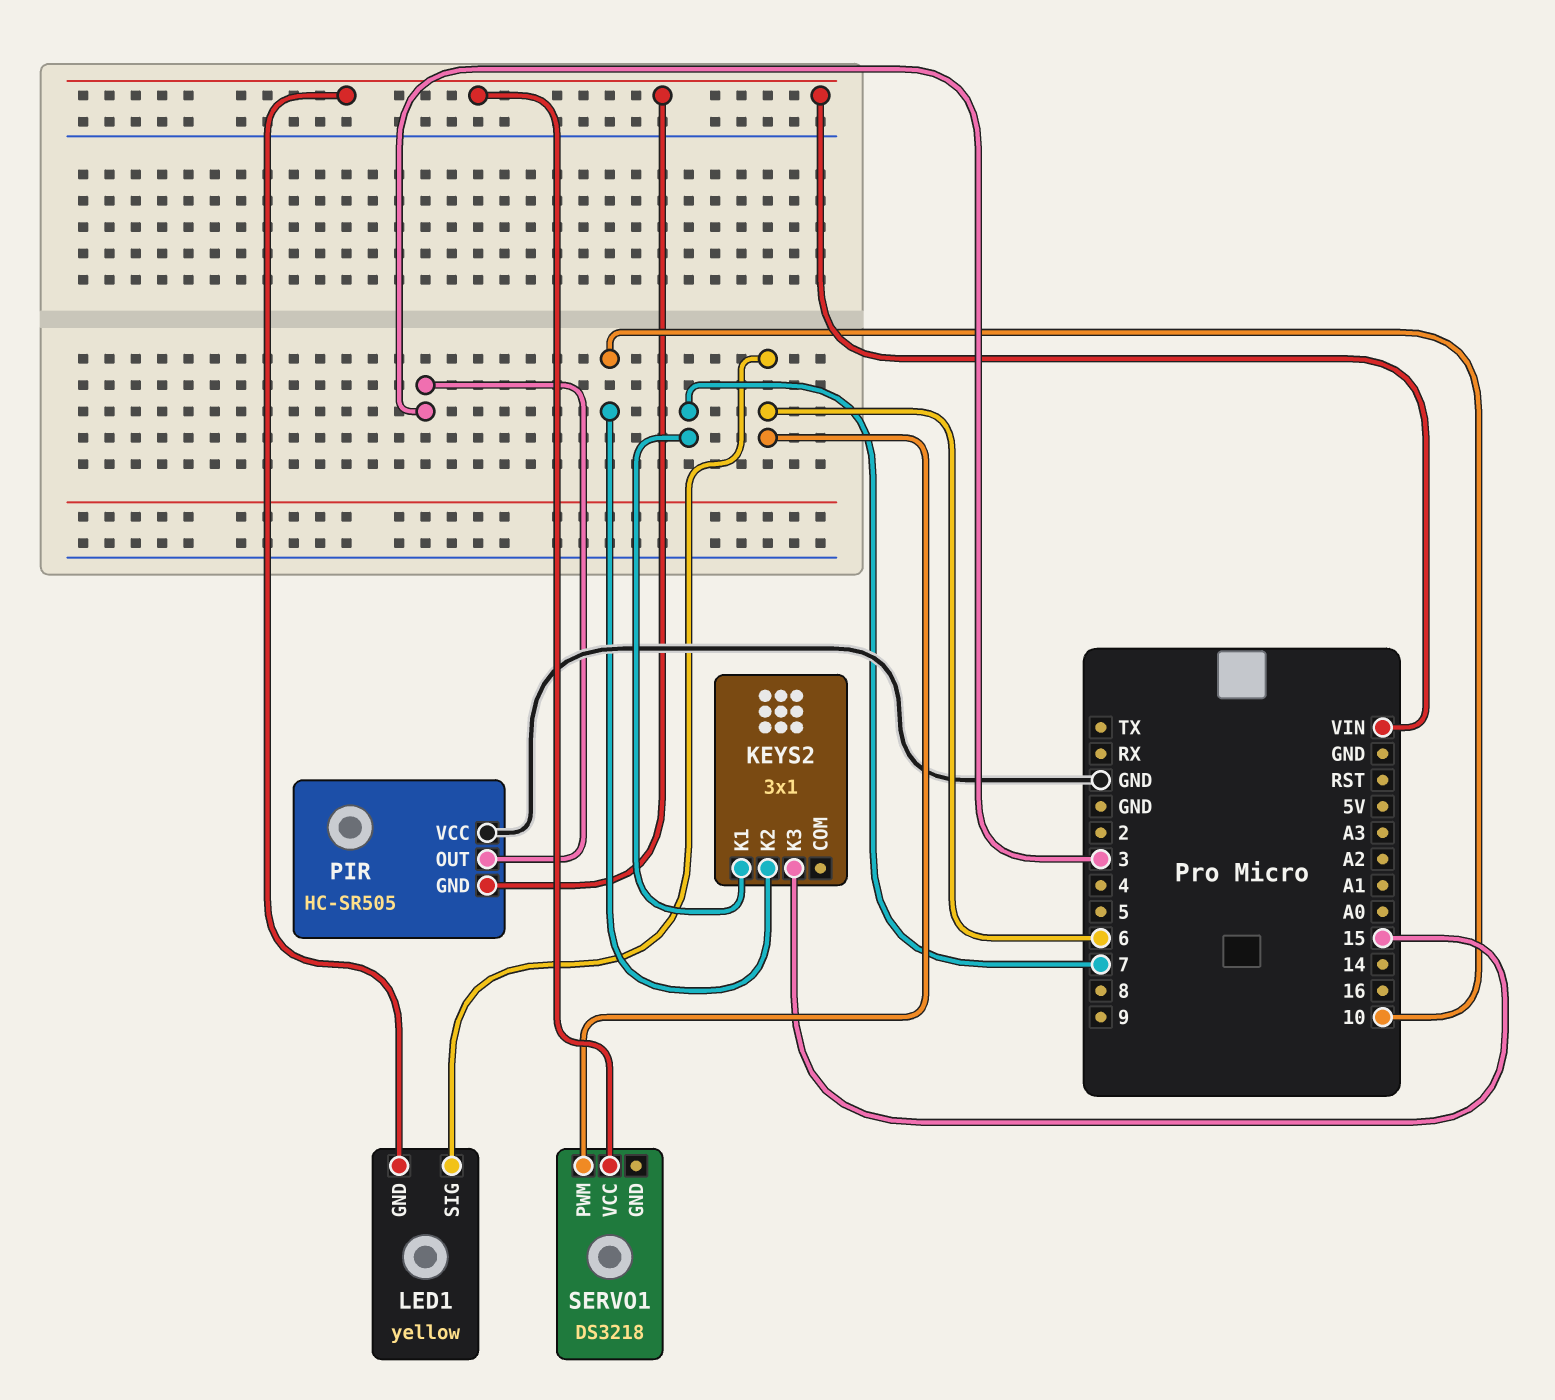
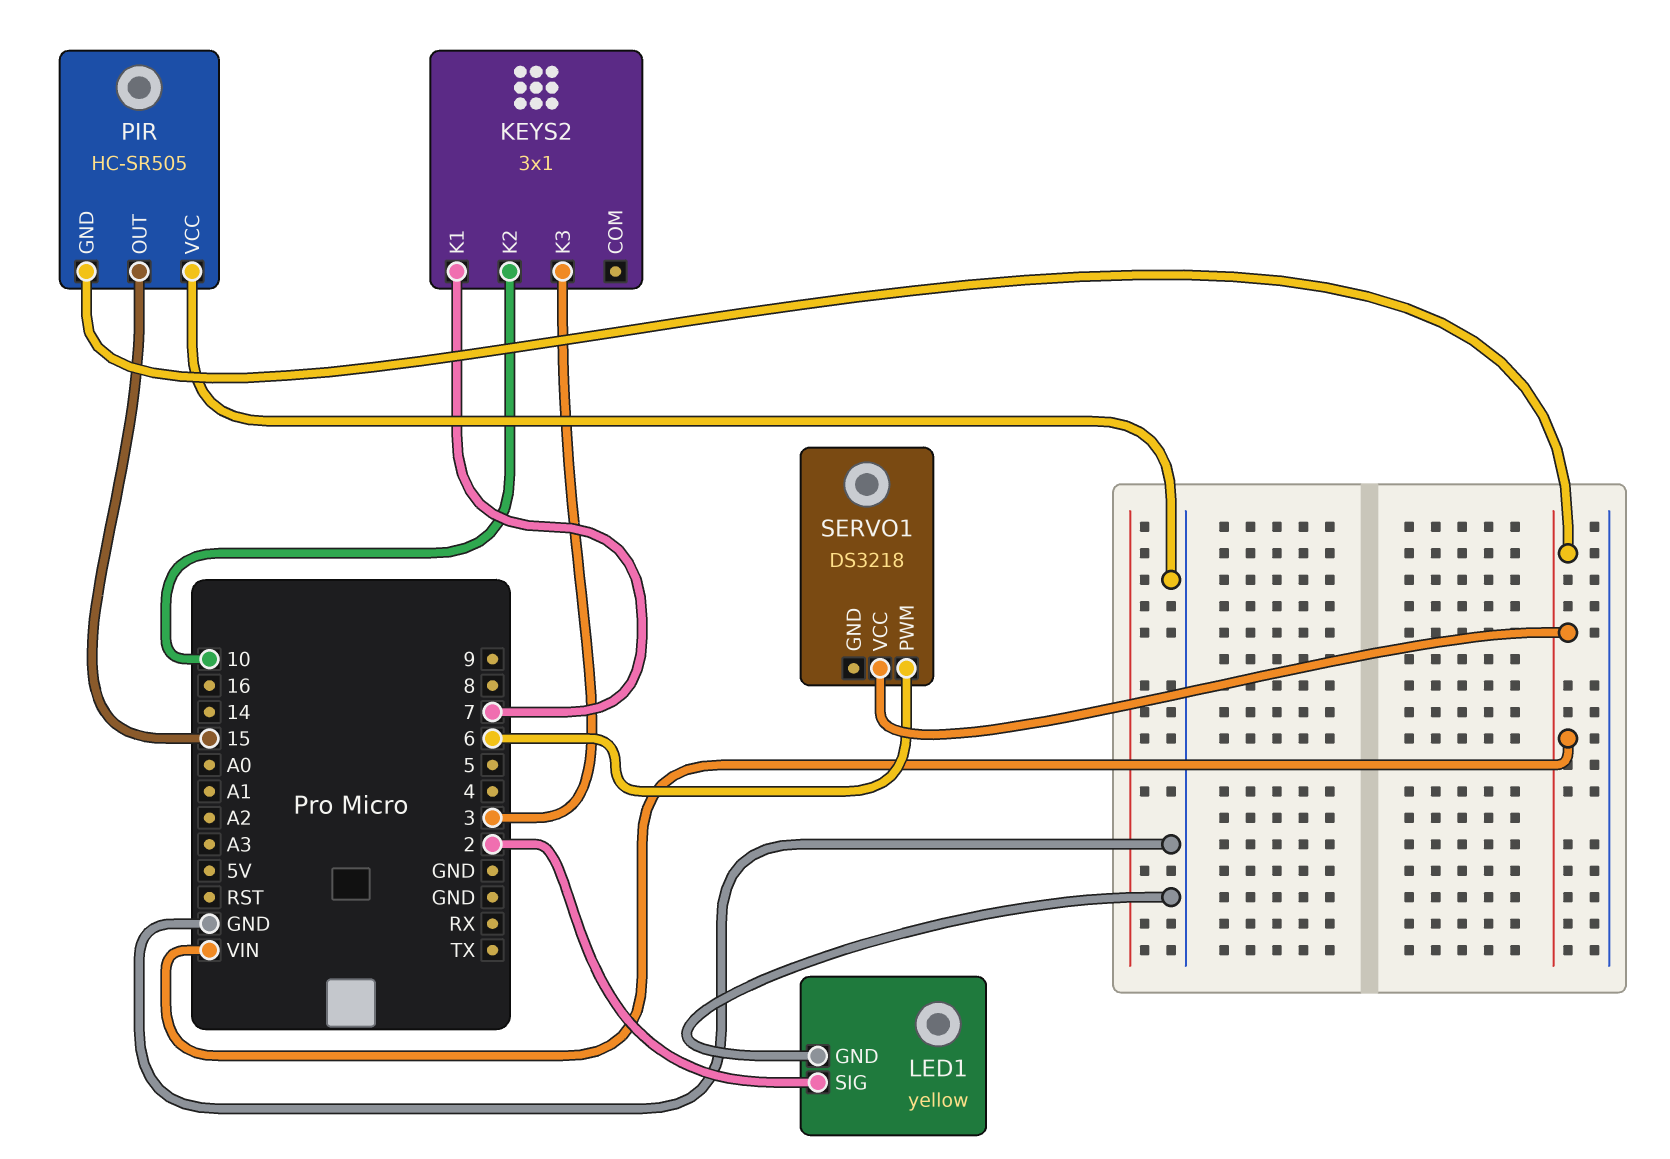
KEYS2 pin K3: 15 -> 3
LED1 pin GND: VIN -> GND
LED1 pin SIG: 6 -> 2
PIR pin OUT: 3 -> 15

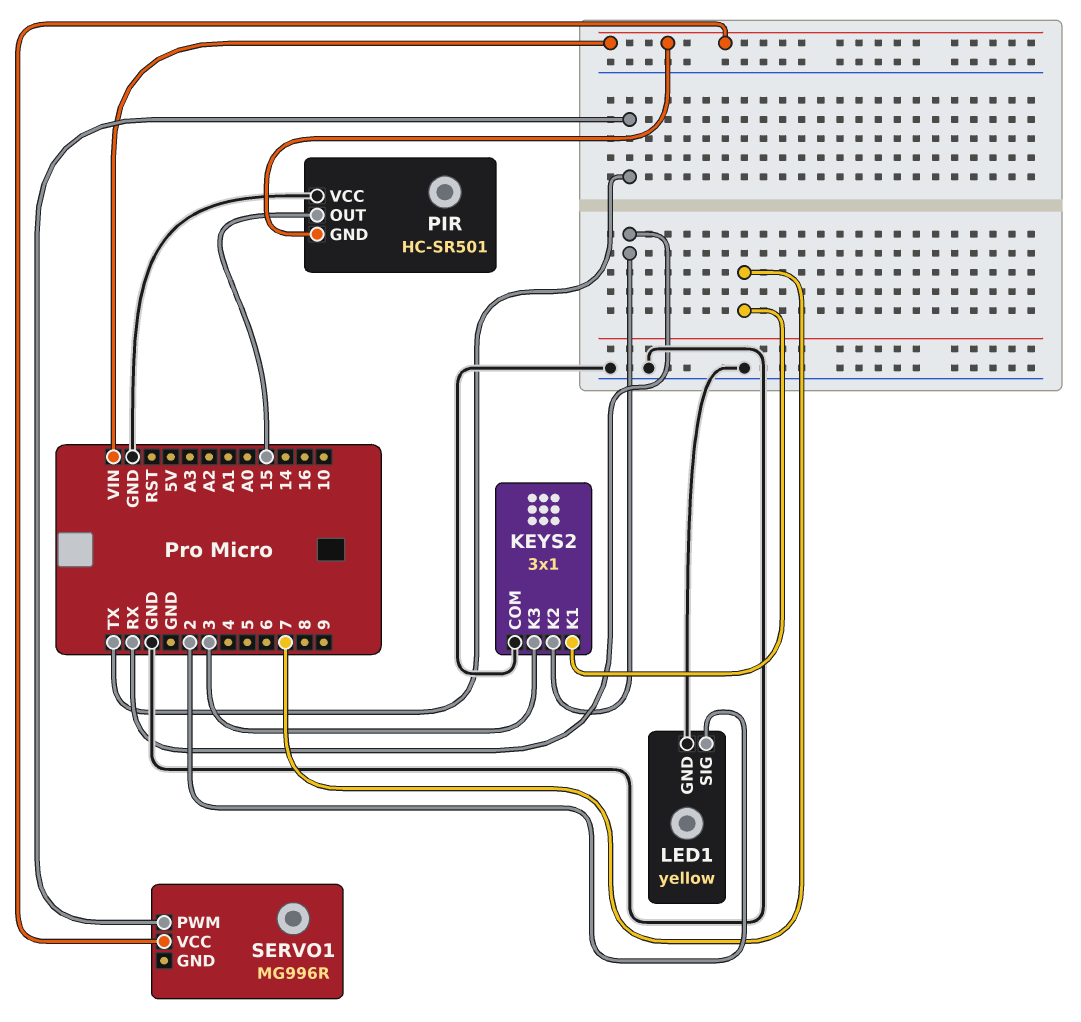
KEYS2 pin COM: none -> GND
KEYS2 pin K2: 10 -> RX
PIR: HC-SR505 -> HC-SR501
SERVO1: DS3218 -> MG996R
SERVO1 pin PWM: 6 -> TX

